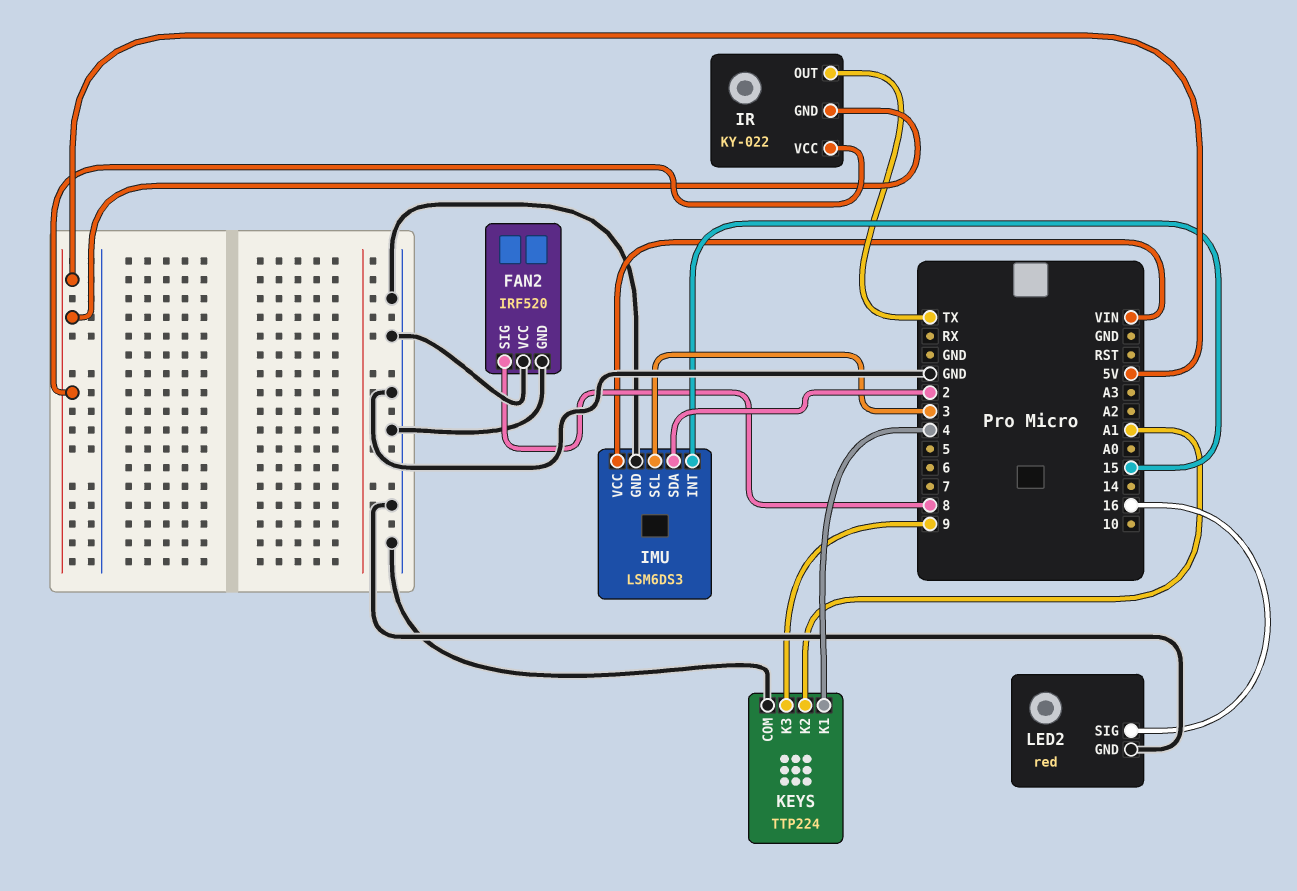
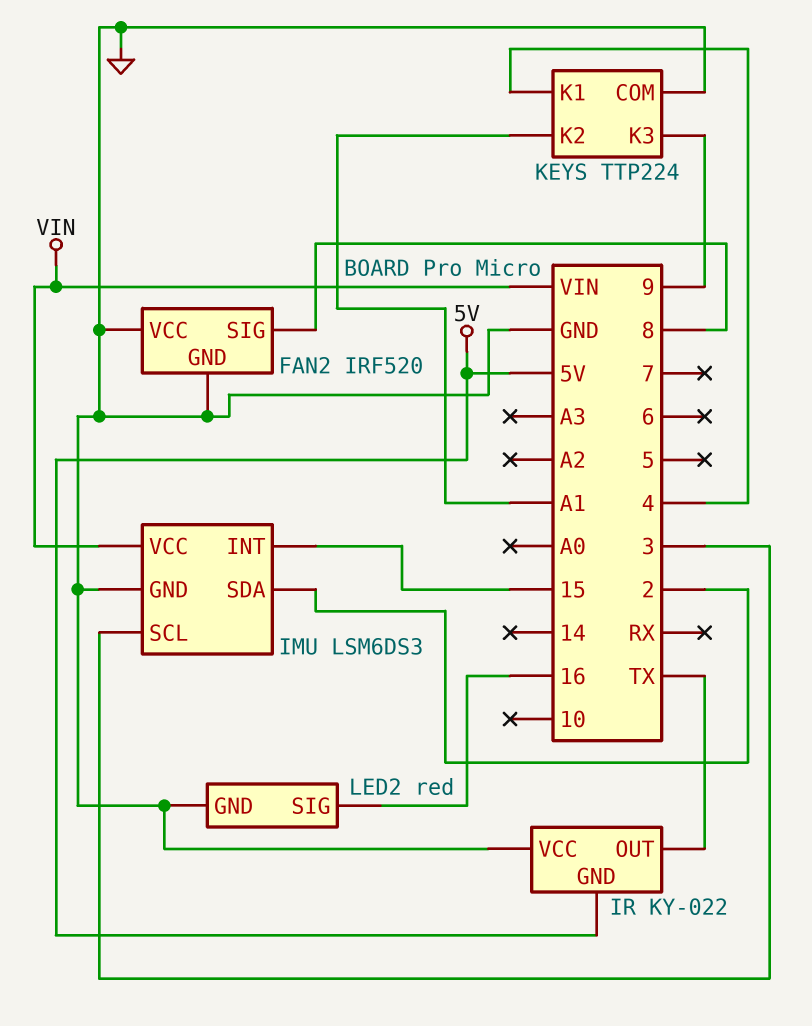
IR pin VCC: 5V -> GND

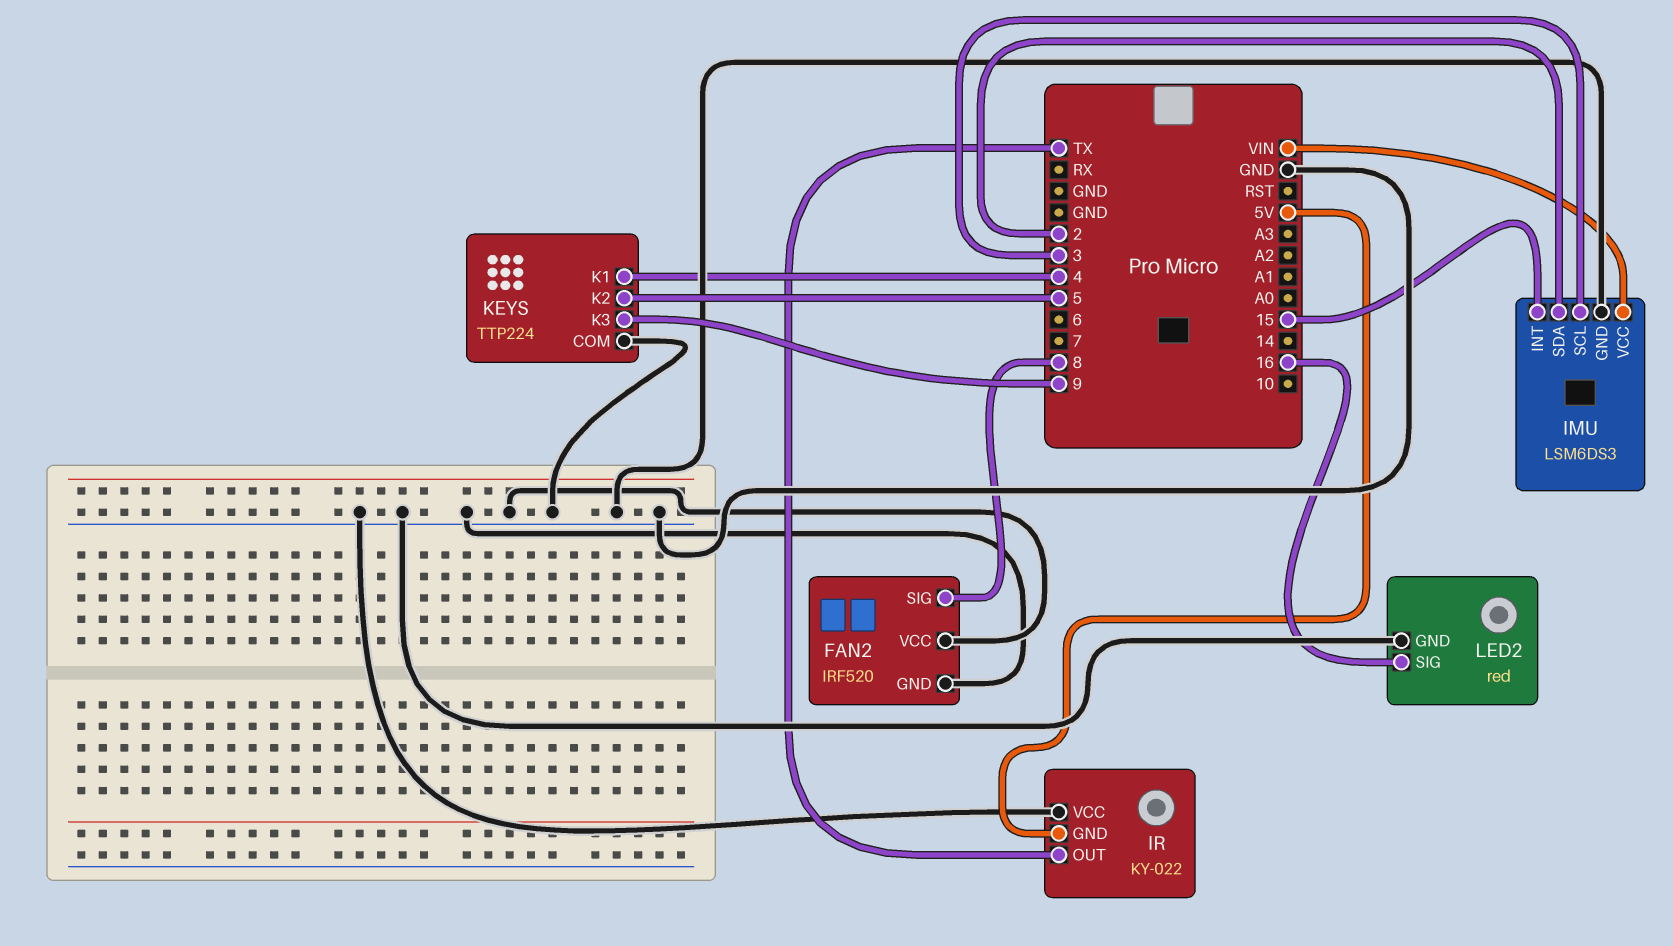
KEYS pin K2: A1 -> 5

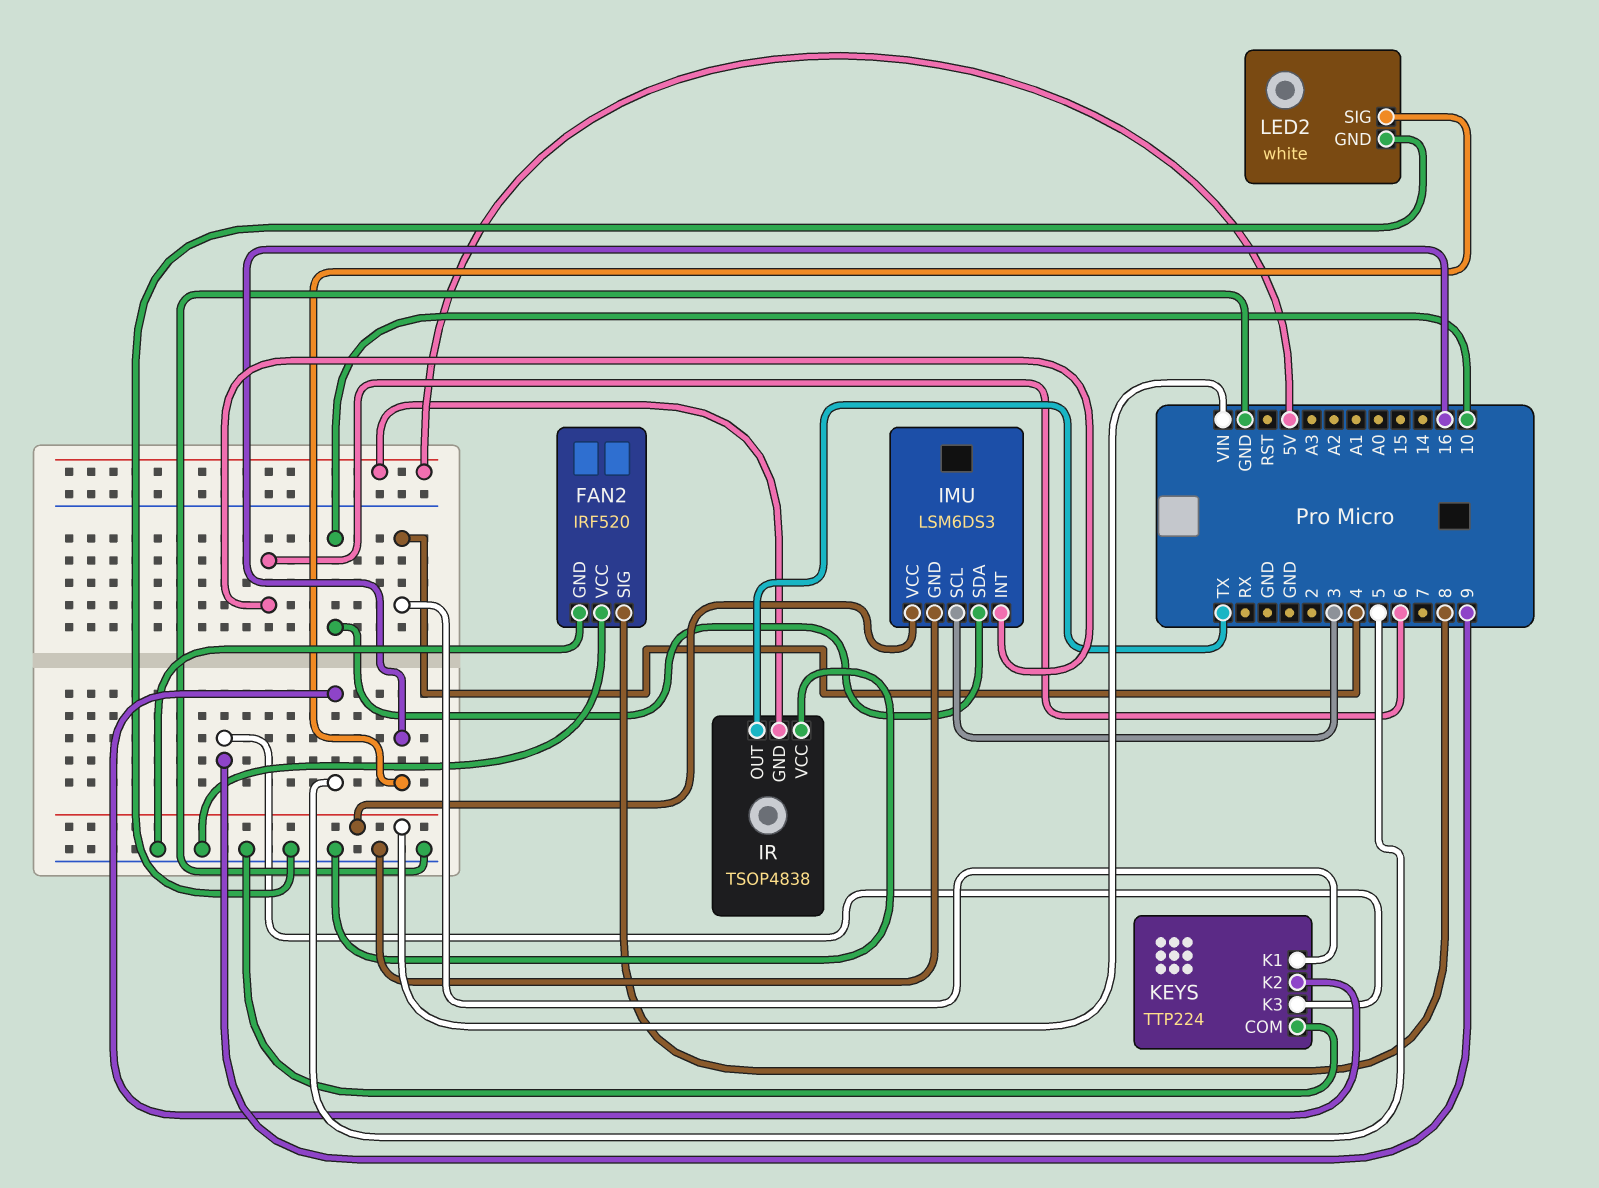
IMU pin INT: 15 -> 6
IMU pin SDA: 2 -> 10
IR: KY-022 -> TSOP4838
LED2: red -> white

